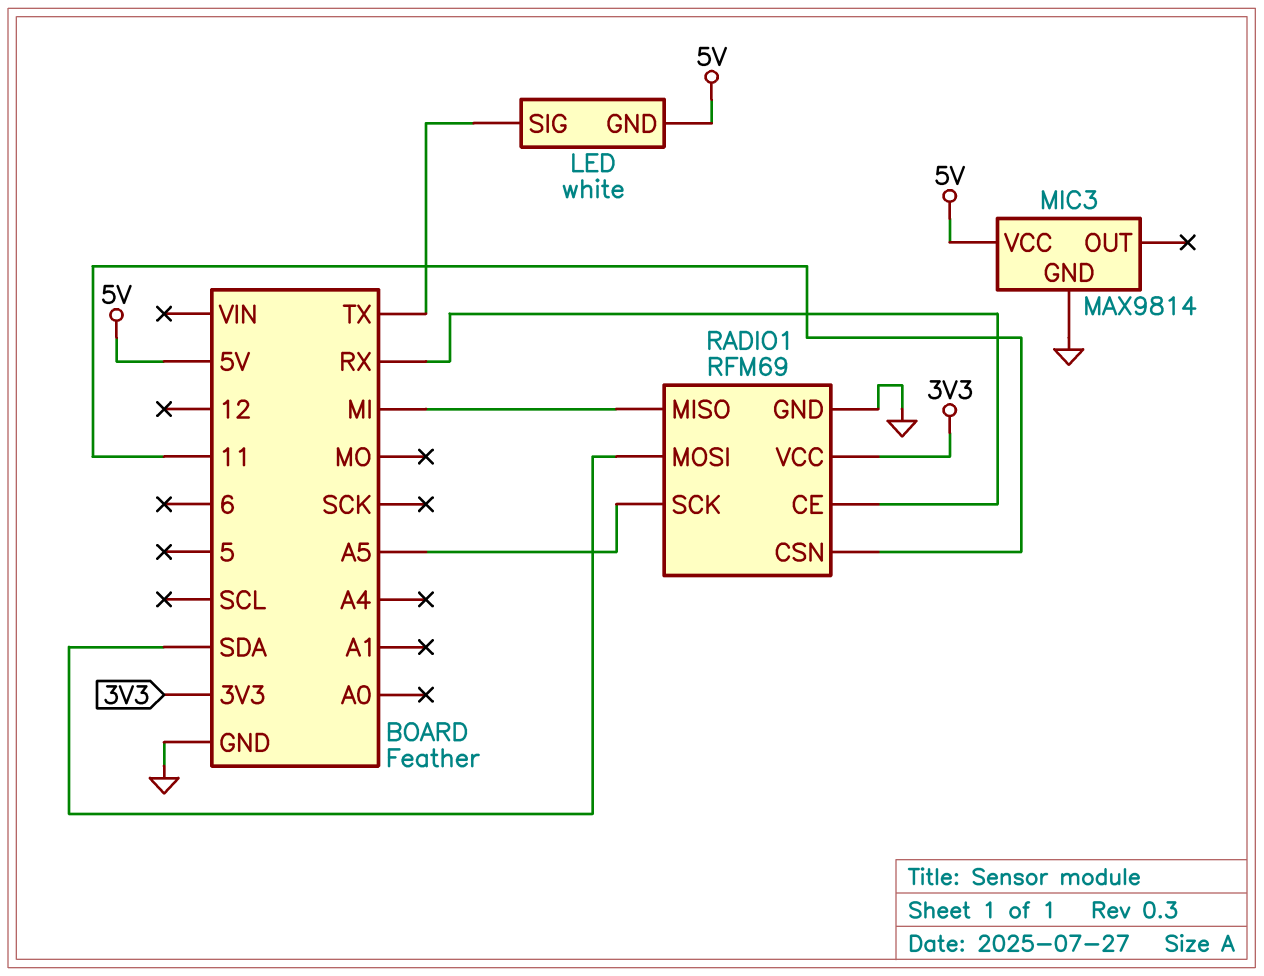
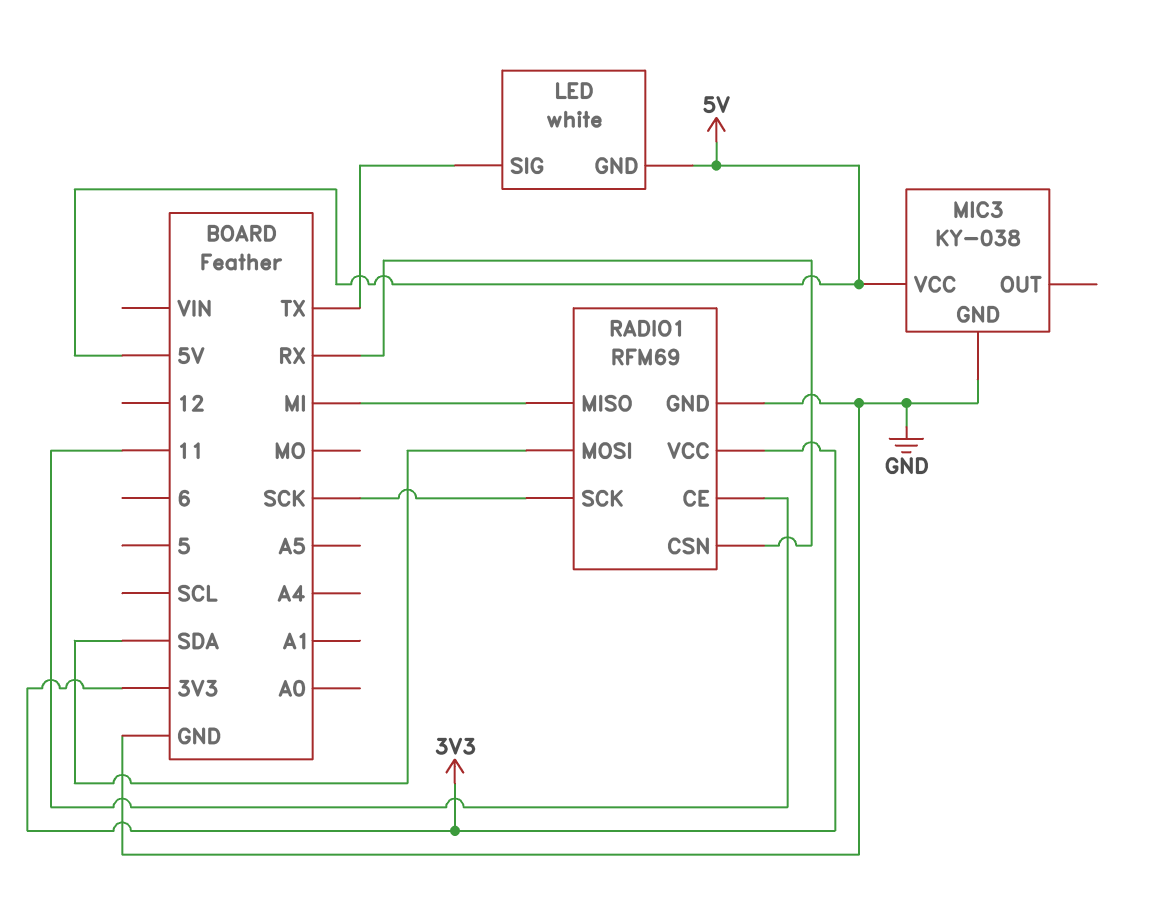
MIC3: MAX9814 -> KY-038
RADIO1 pin CE: RX -> 11
RADIO1 pin CSN: 11 -> RX
RADIO1 pin SCK: A5 -> SCK

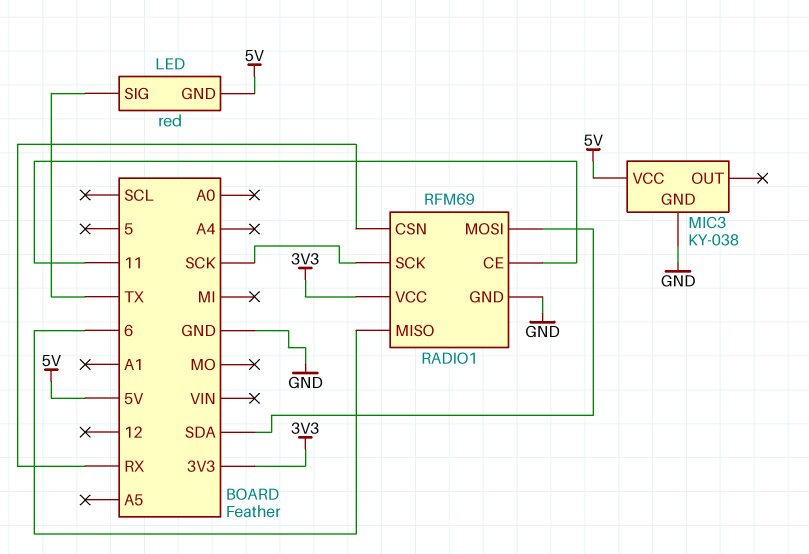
LED: white -> red
RADIO1 pin MISO: MI -> 6

